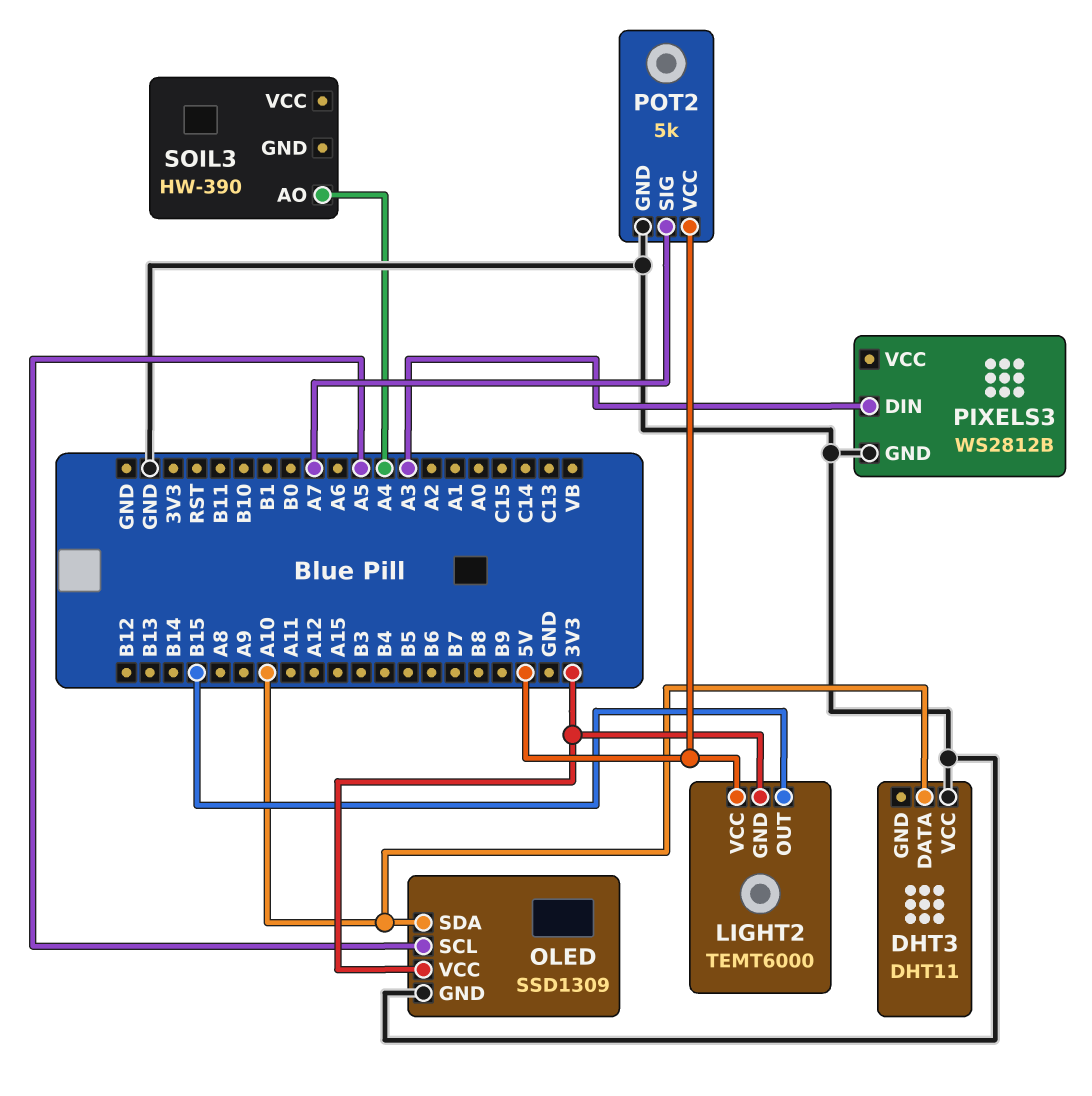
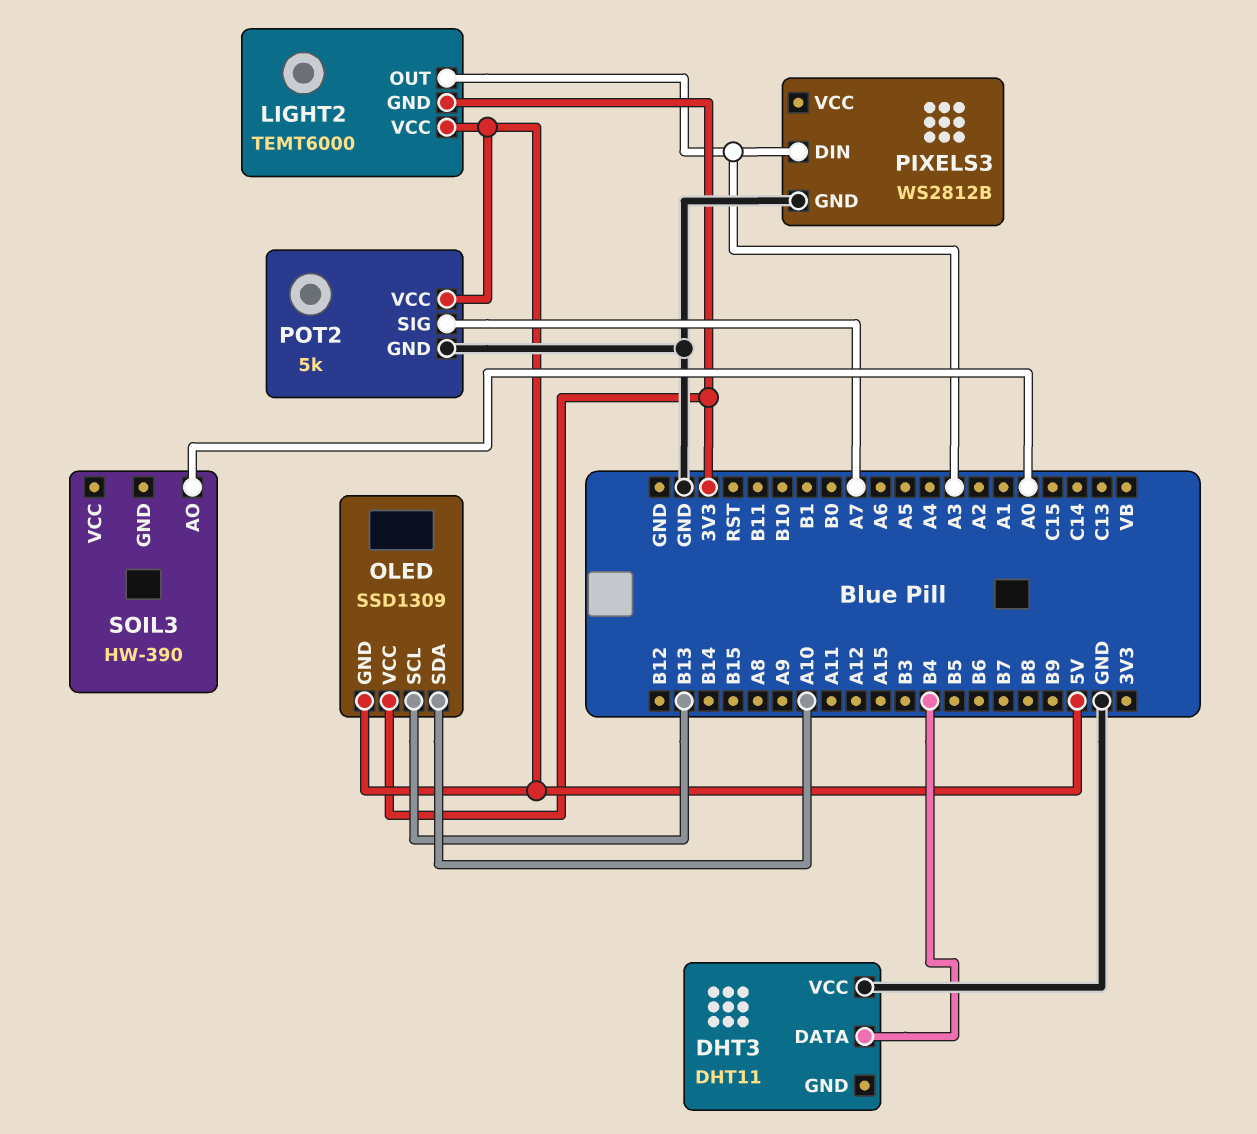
DHT3 pin DATA: A10 -> B4
LIGHT2 pin OUT: B15 -> A3
OLED pin GND: GND -> 5V
OLED pin SCL: A5 -> B13
SOIL3 pin AO: A4 -> A0

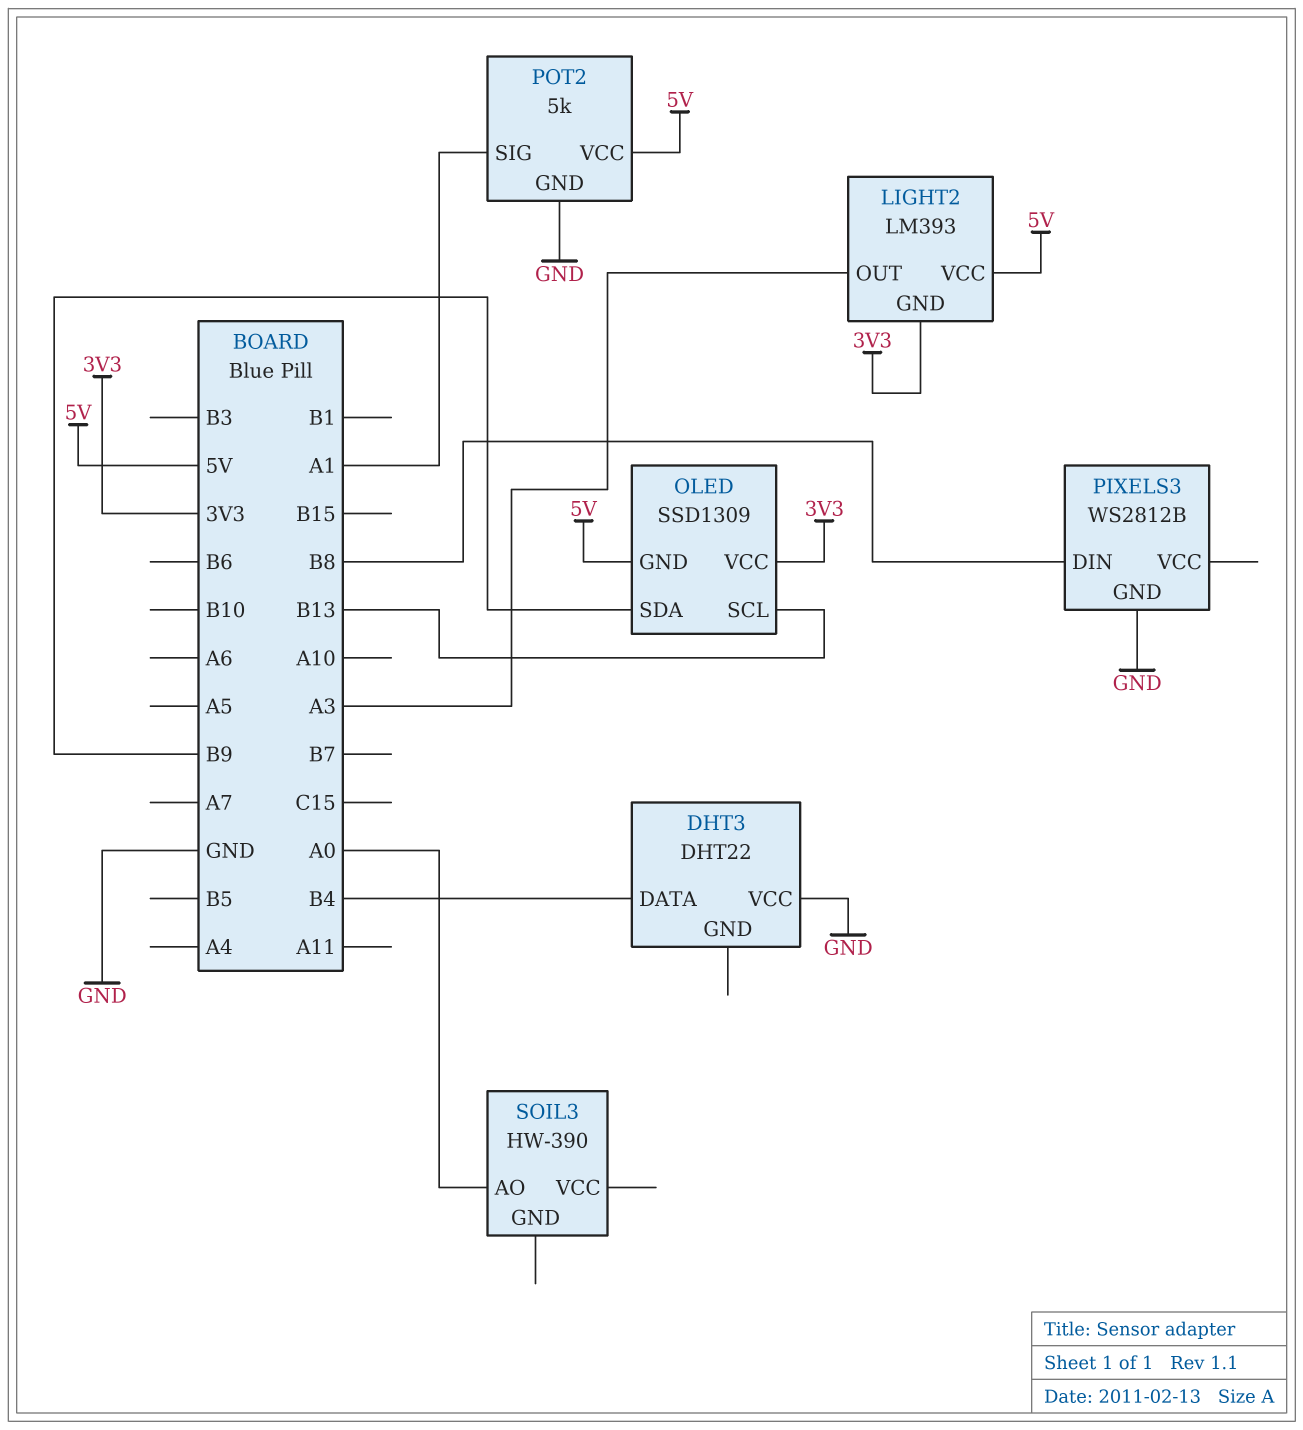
DHT3: DHT11 -> DHT22
LIGHT2: TEMT6000 -> LM393
OLED pin SDA: A10 -> B9
PIXELS3 pin DIN: A3 -> B8
POT2 pin SIG: A7 -> A1

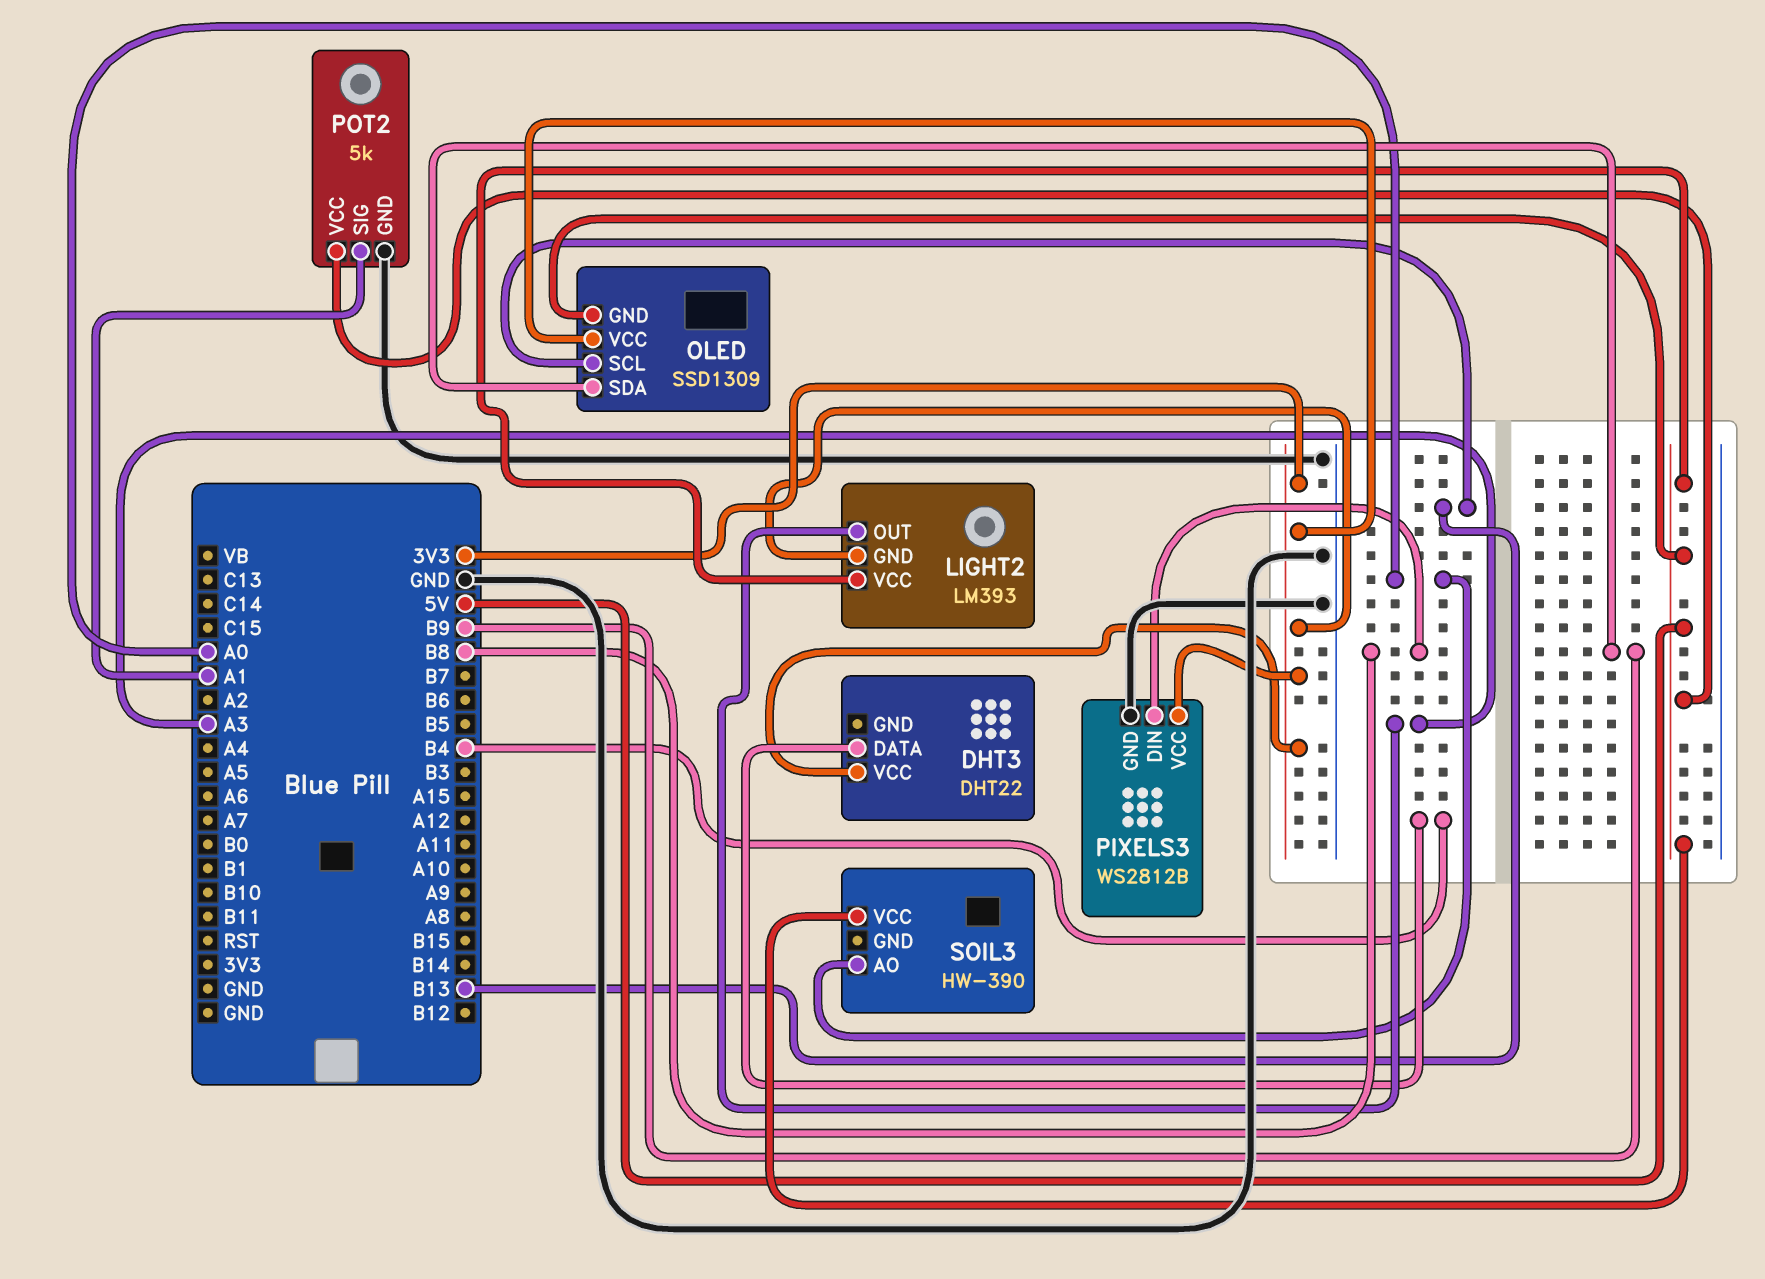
DHT3 pin VCC: GND -> 3V3
PIXELS3 pin VCC: none -> 3V3
SOIL3 pin VCC: none -> 5V

